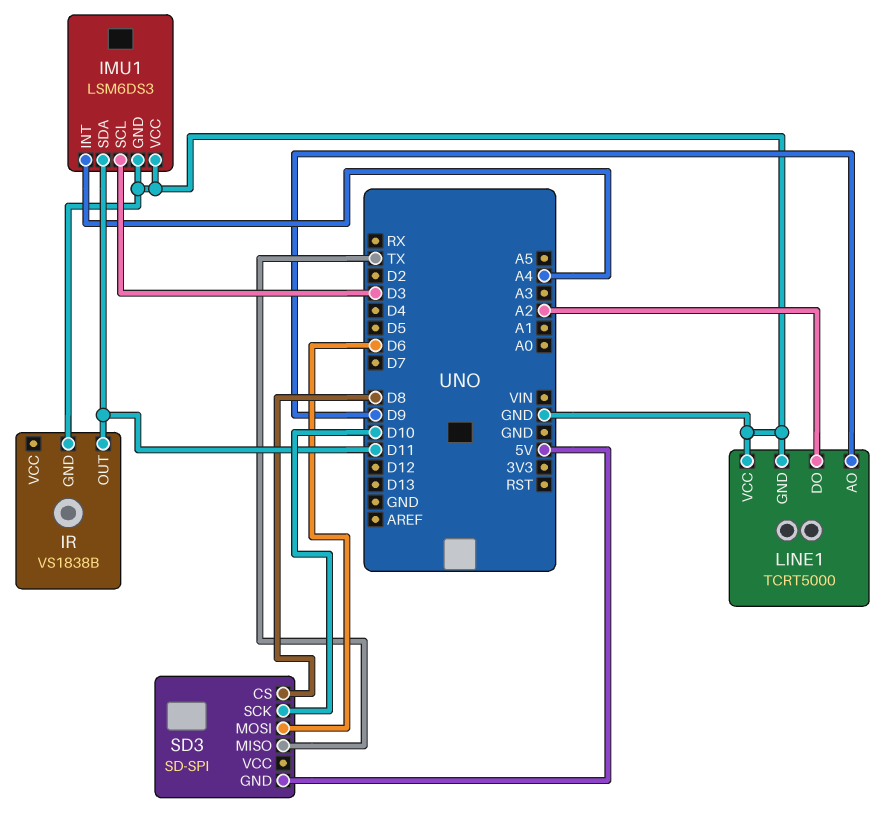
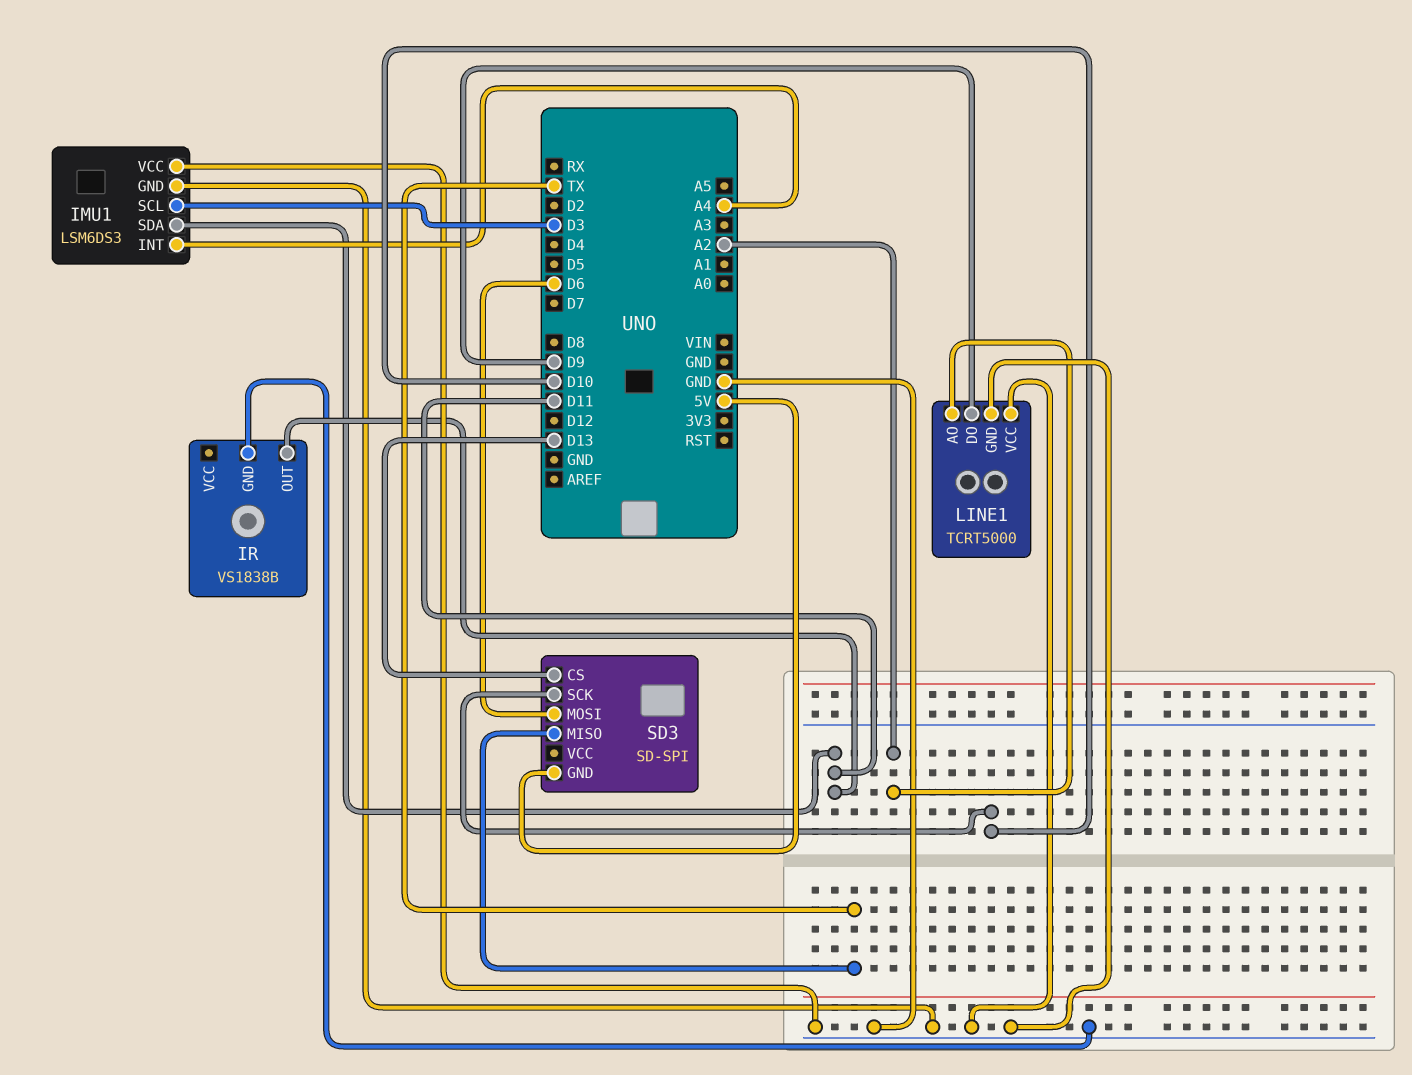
LINE1 pin AO: D9 -> A2
LINE1 pin DO: A2 -> D9
SD3 pin CS: D8 -> D13

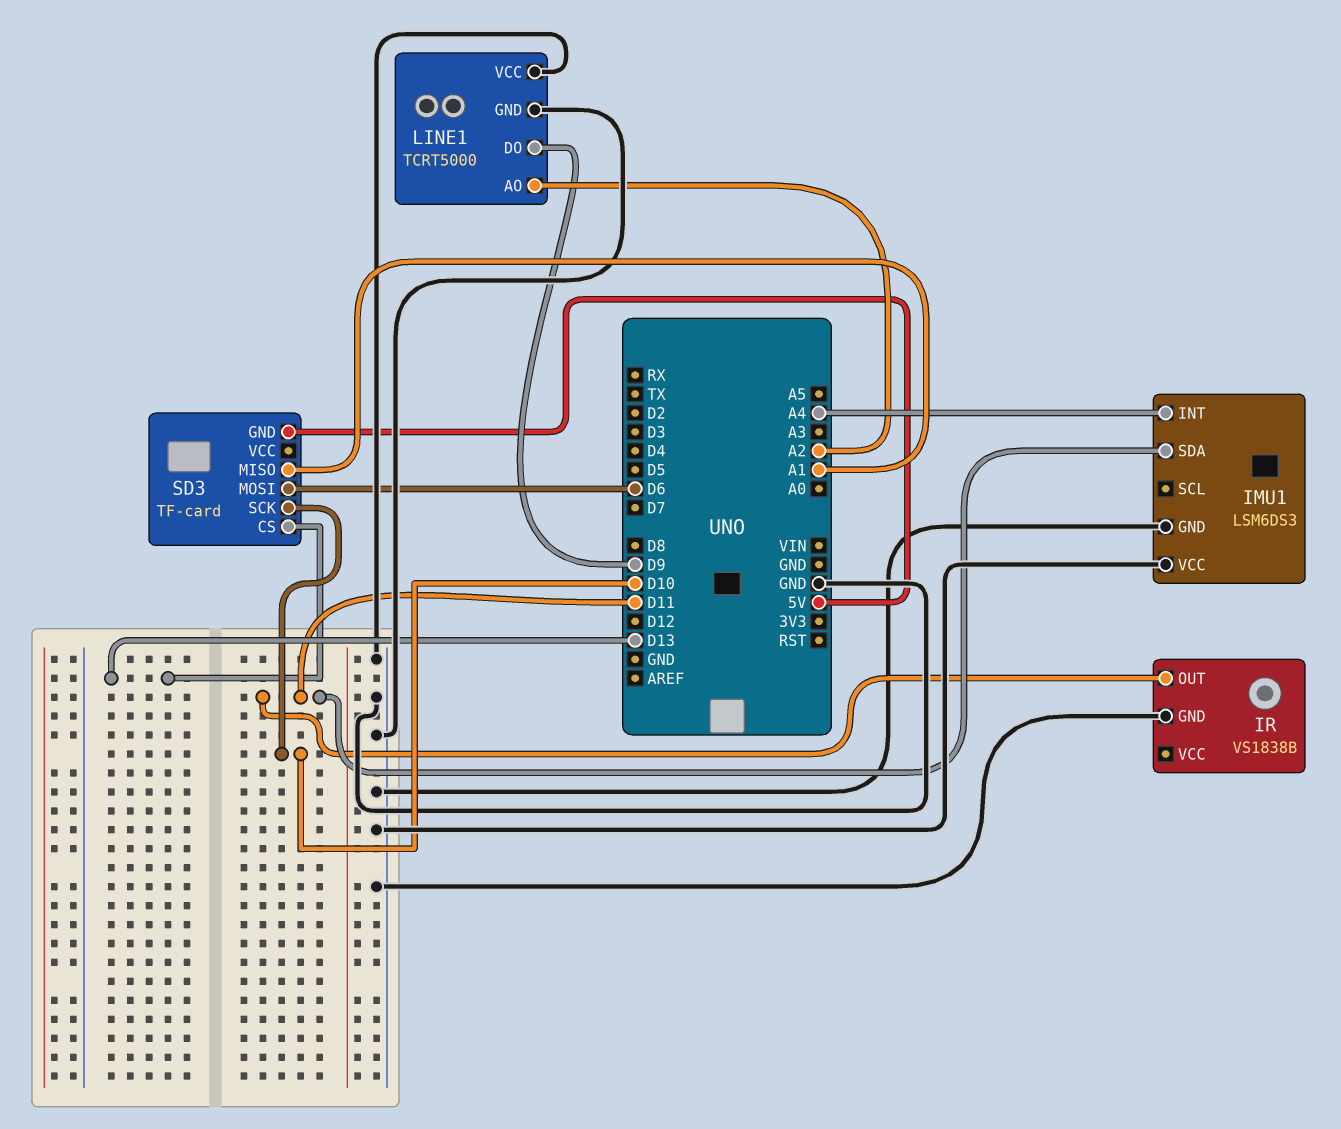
IMU1 pin SCL: D3 -> none
SD3: SD-SPI -> TF-card
SD3 pin MISO: TX -> A1

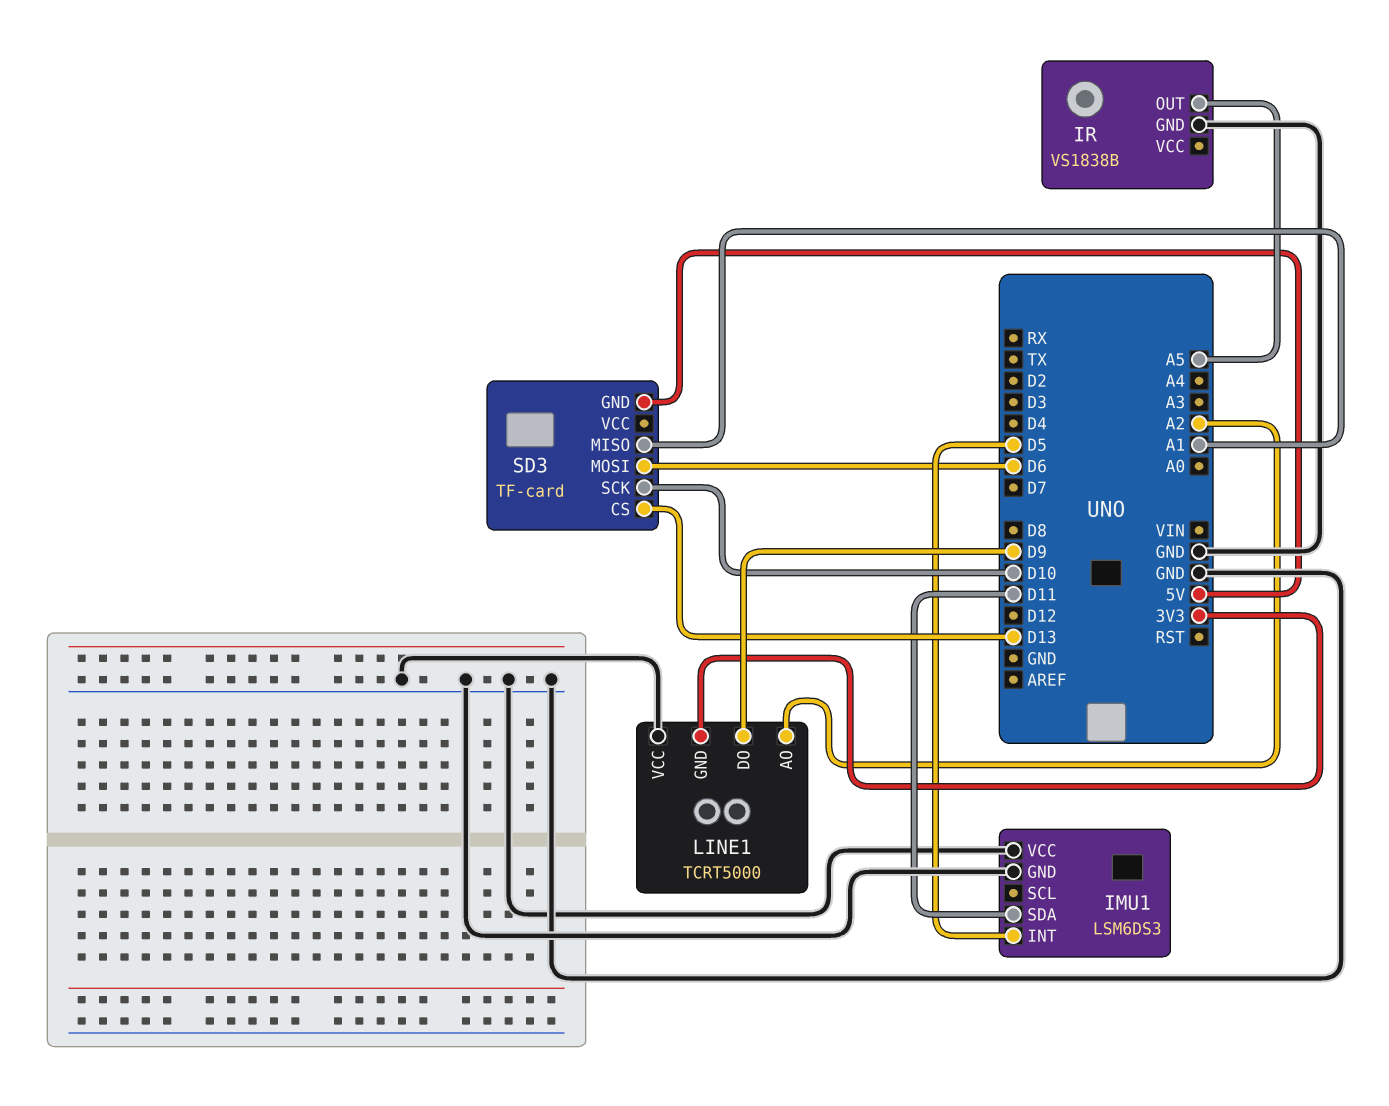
IMU1 pin INT: A4 -> D5
IR pin OUT: D11 -> A5
LINE1 pin GND: GND -> 3V3

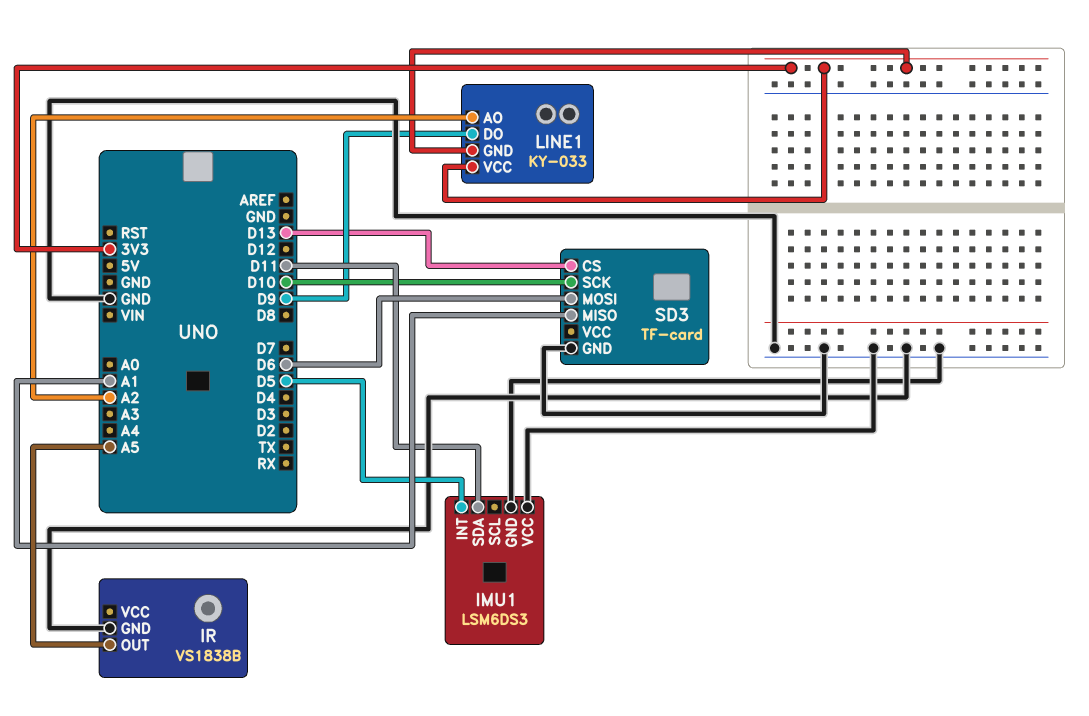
LINE1: TCRT5000 -> KY-033
LINE1 pin VCC: GND -> 3V3
SD3 pin GND: 5V -> GND

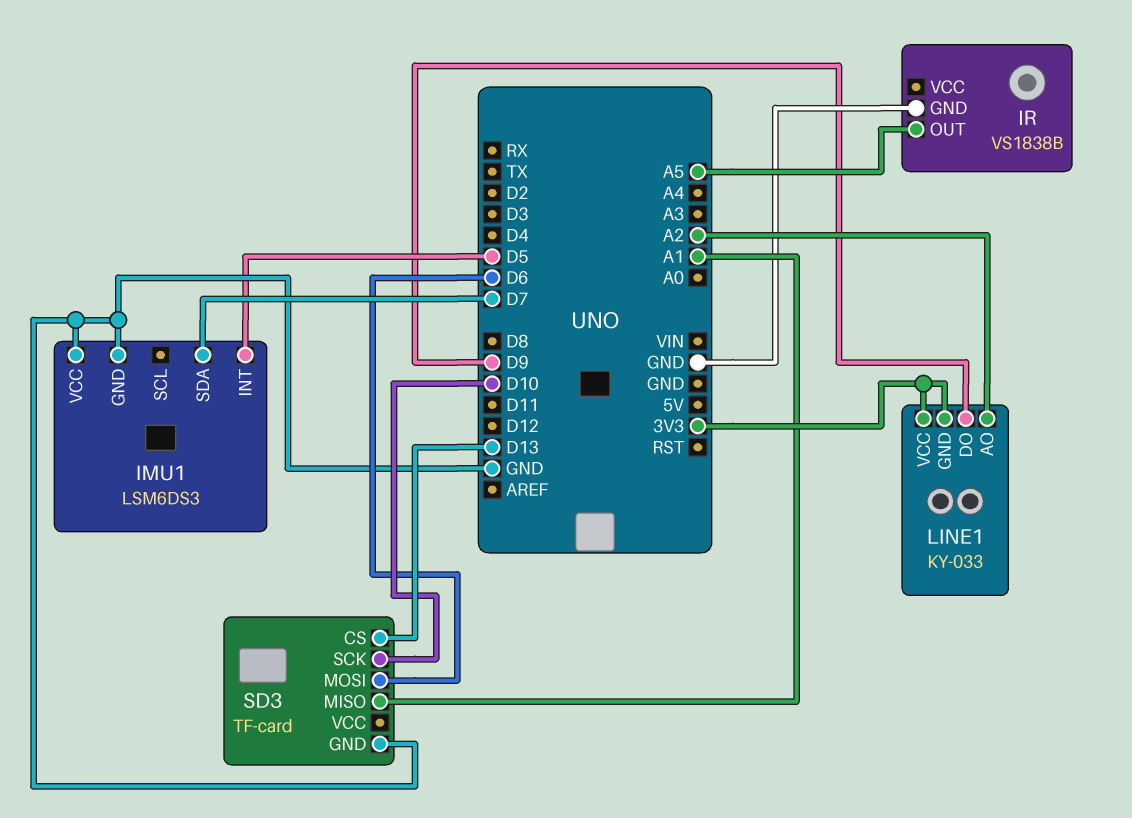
IMU1 pin SDA: D11 -> D7

